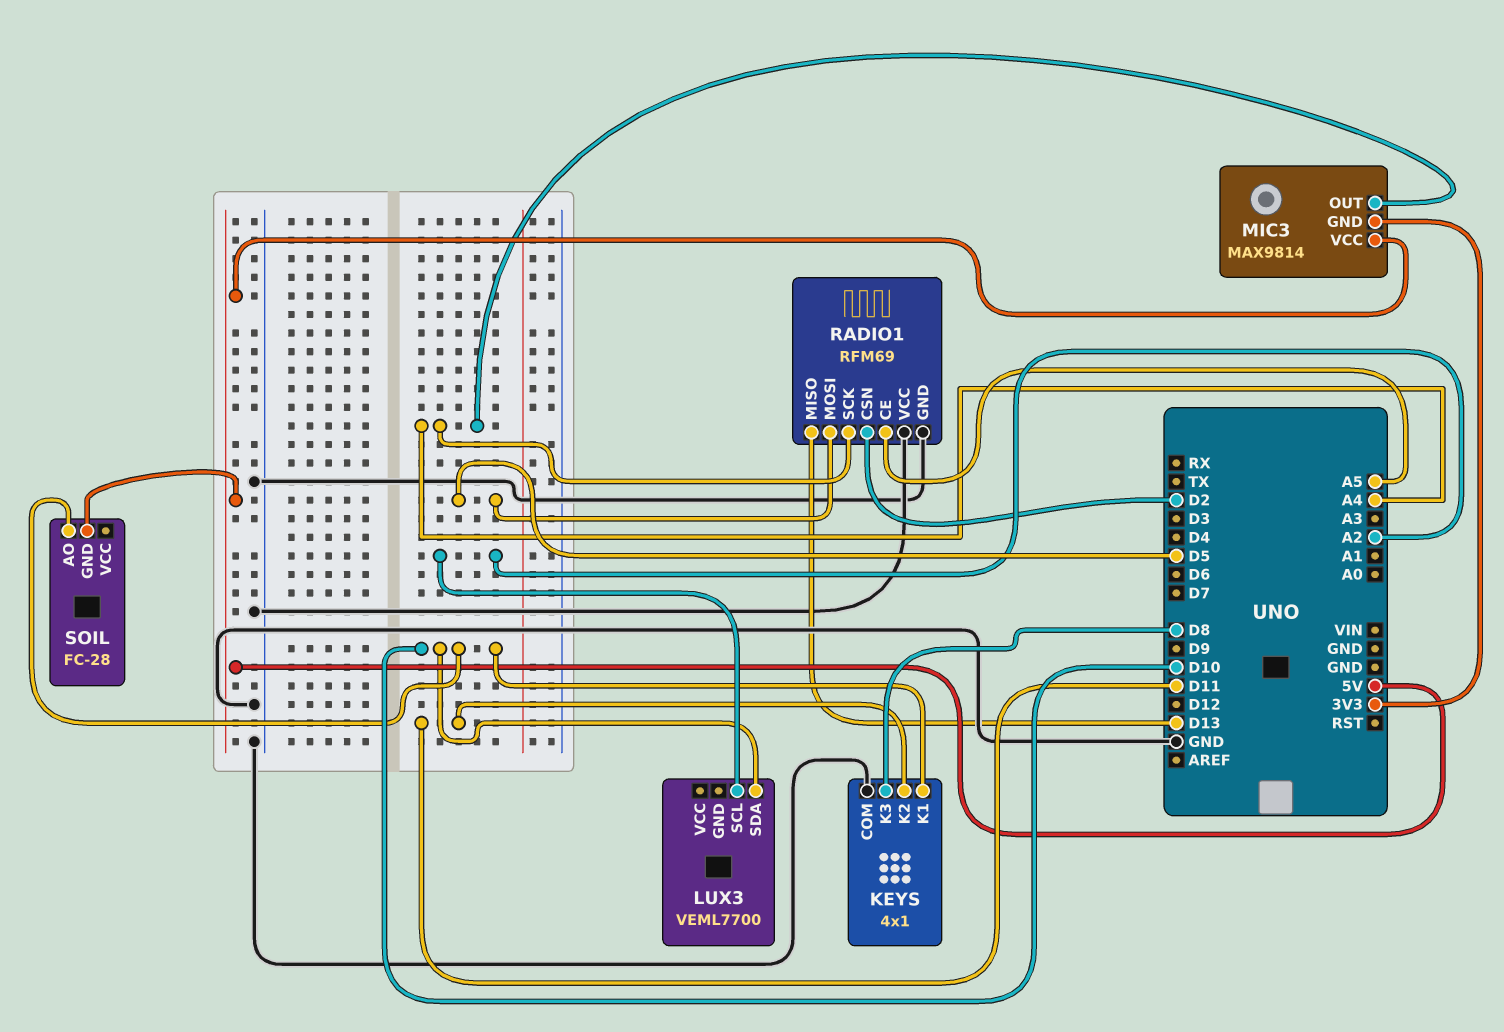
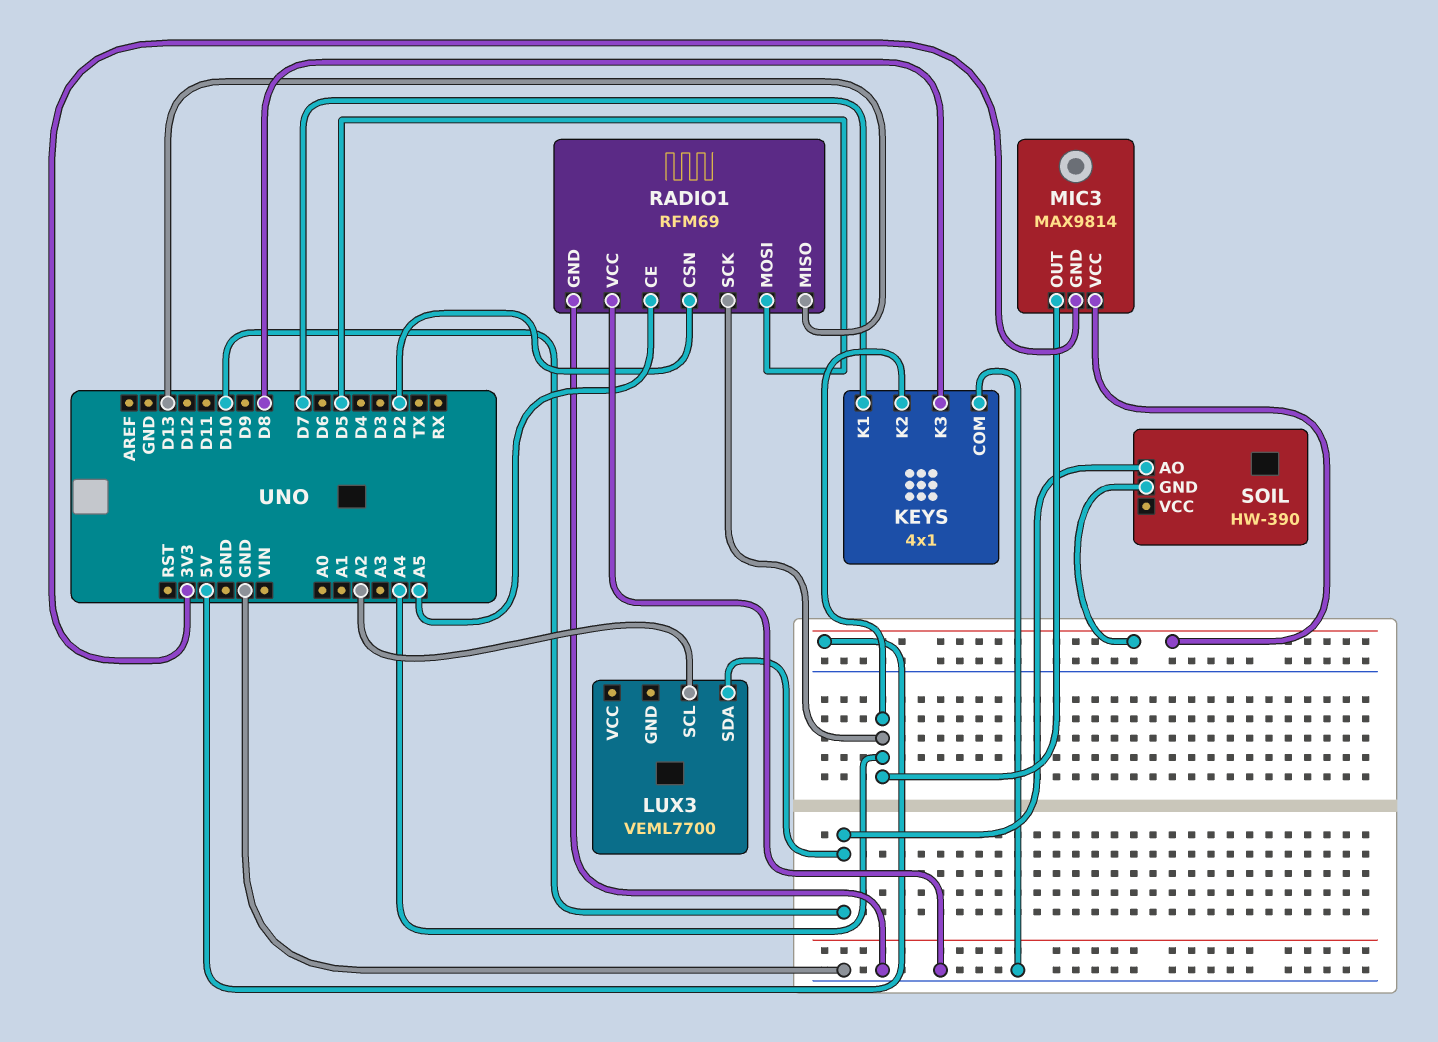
KEYS pin K1: D10 -> D7
KEYS pin K2: D11 -> A4
SOIL: FC-28 -> HW-390

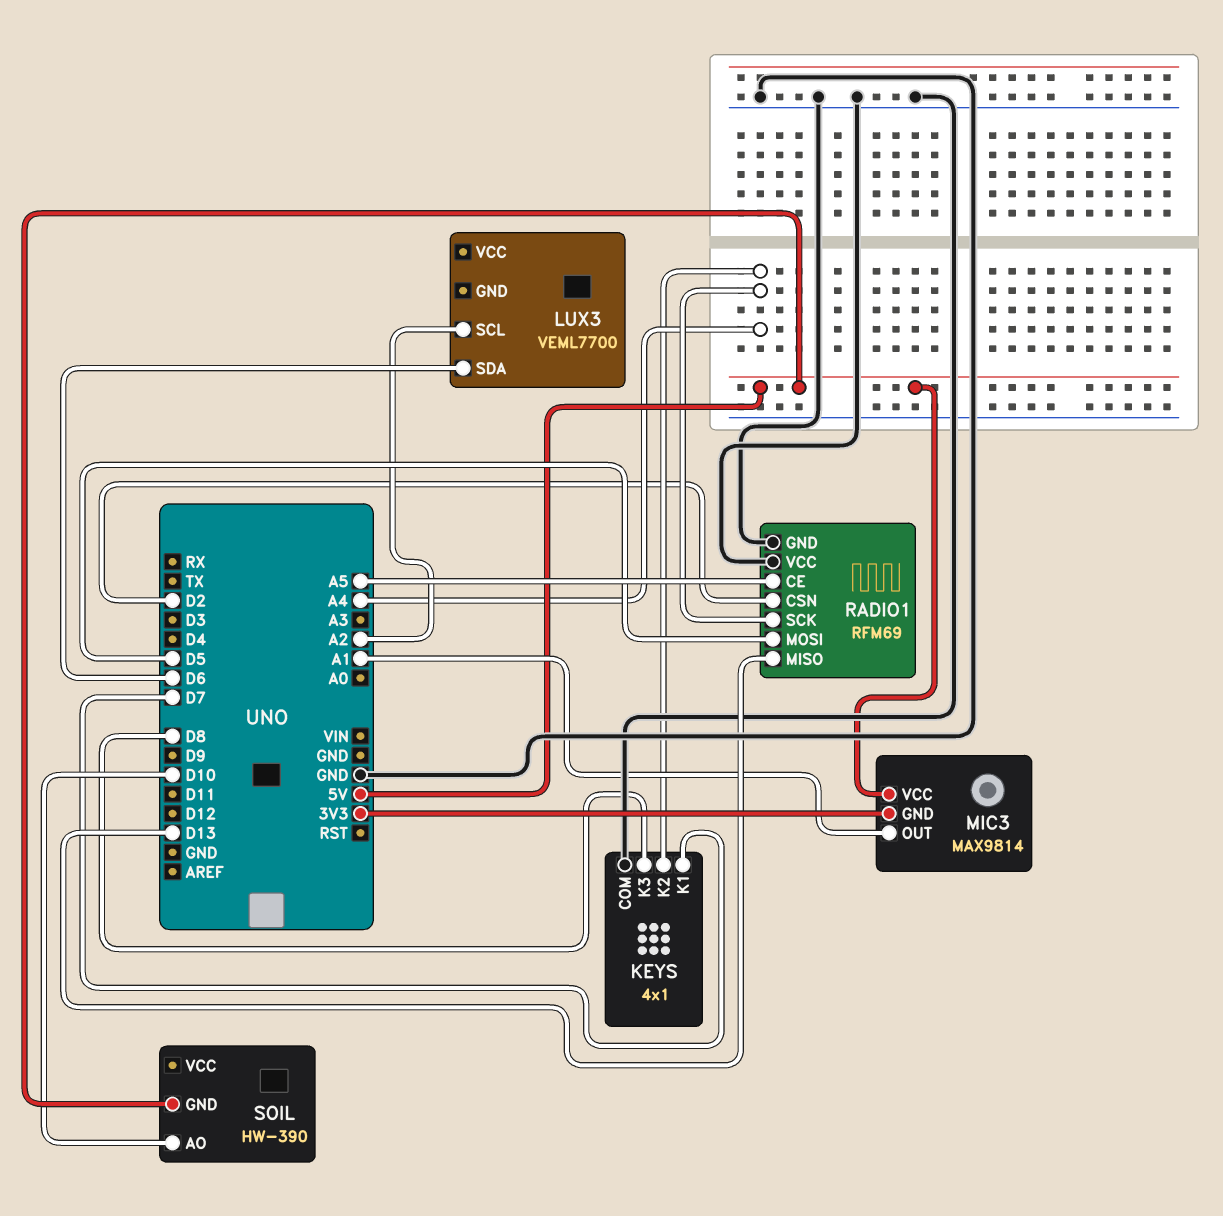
LUX3 pin SDA: D10 -> D6
MIC3 pin OUT: A4 -> A1

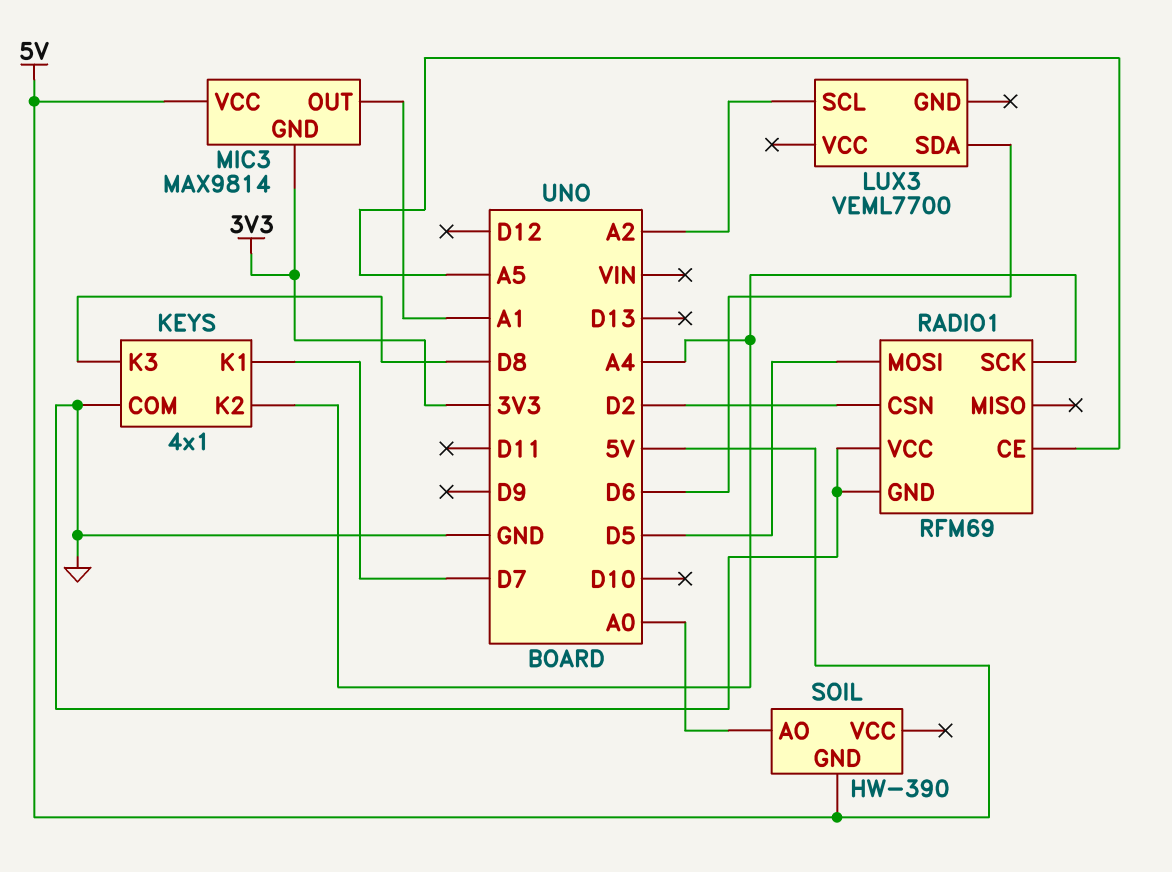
RADIO1 pin MISO: D13 -> none
SOIL pin AO: D10 -> A0

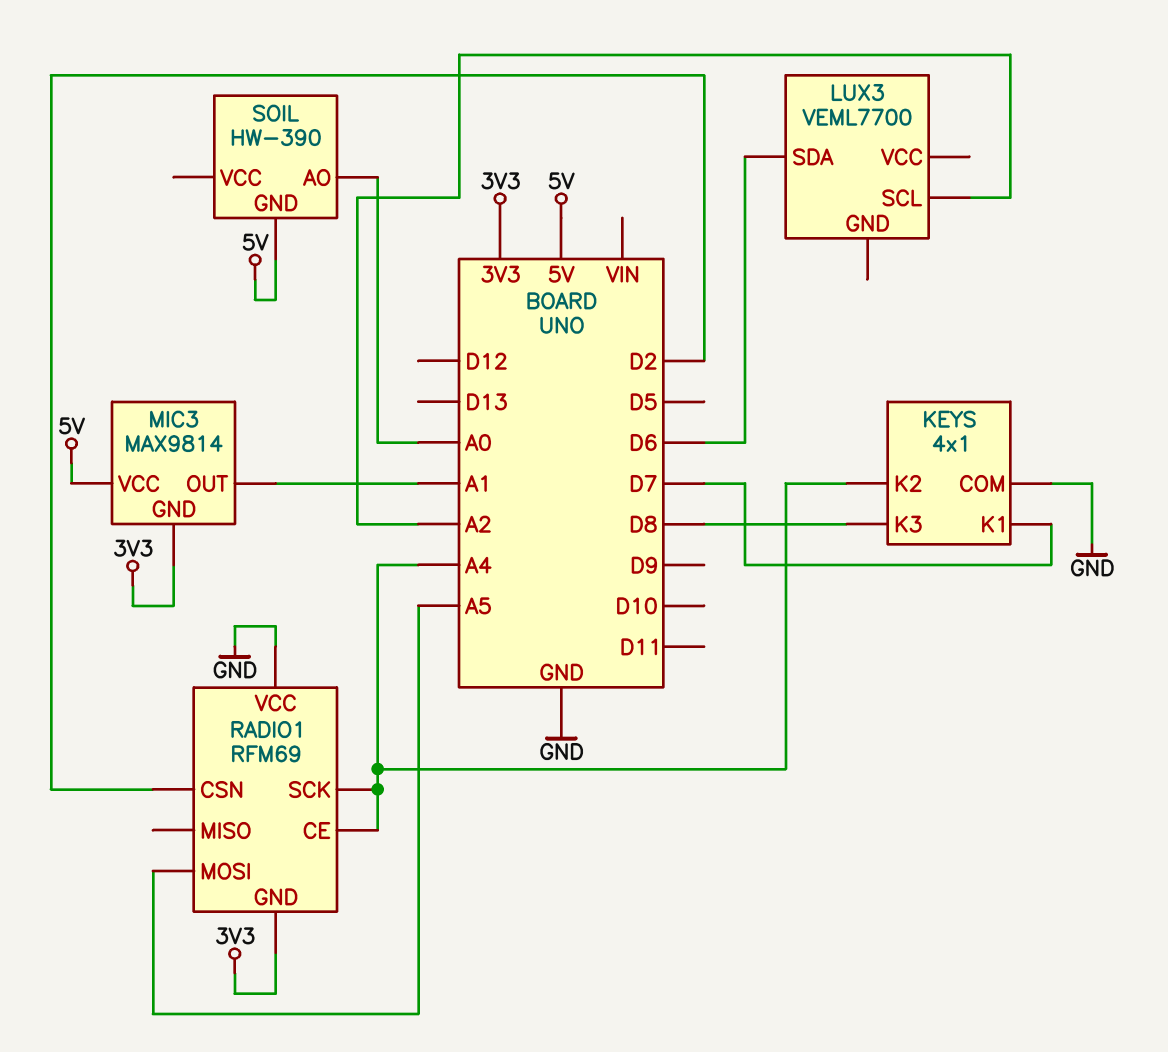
RADIO1 pin CE: A5 -> A4
RADIO1 pin GND: GND -> 3V3
RADIO1 pin MOSI: D5 -> A5

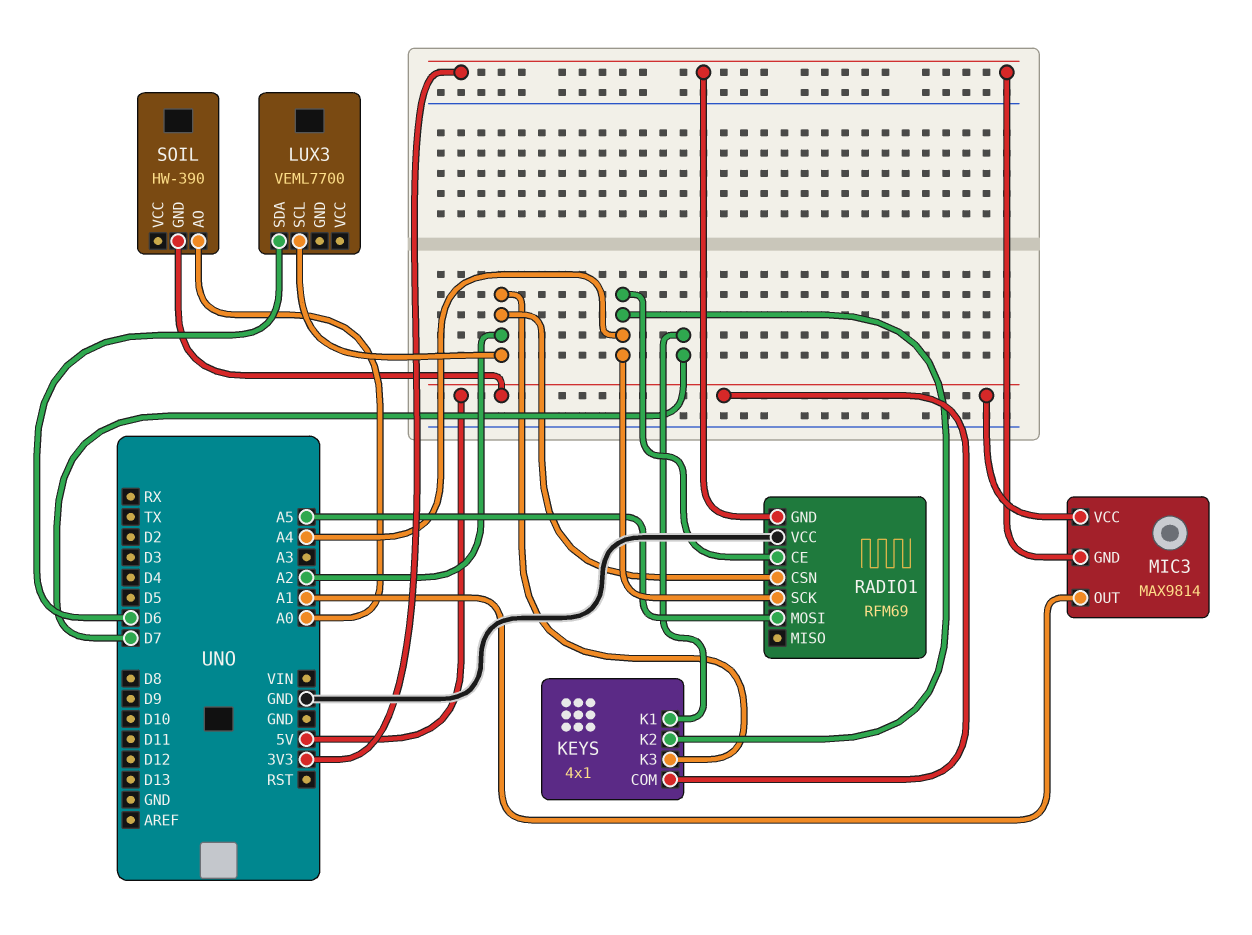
KEYS pin COM: GND -> 5V
KEYS pin K3: D8 -> A2
RADIO1 pin CSN: D2 -> A2

